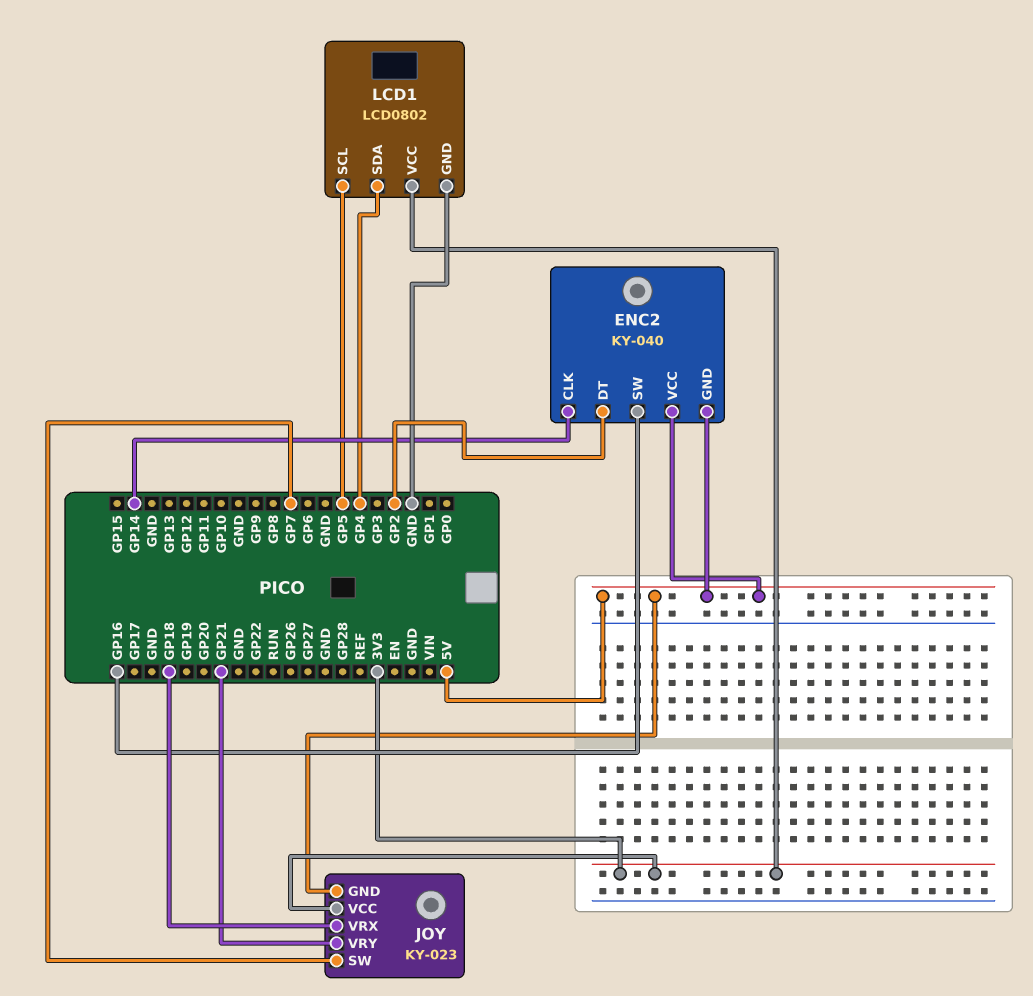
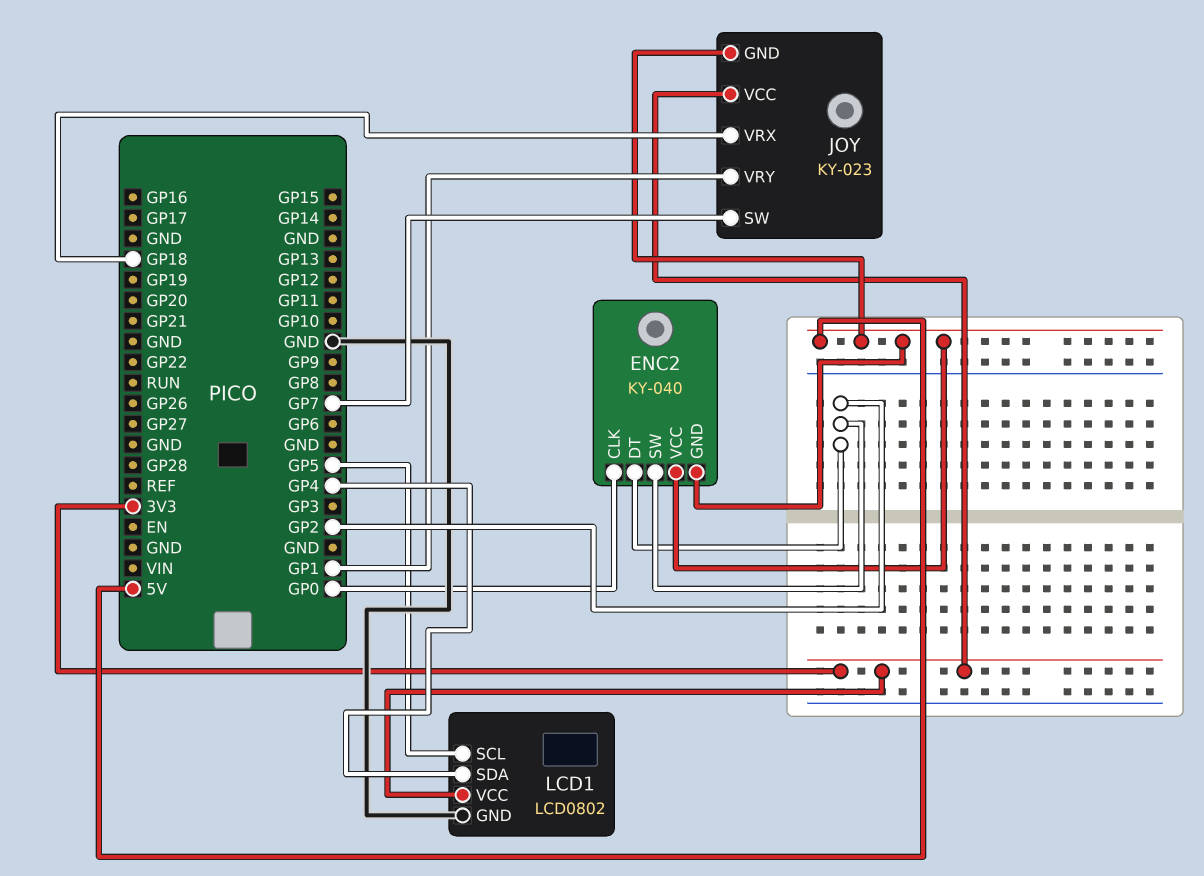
ENC2 pin CLK: GP14 -> GP0
ENC2 pin SW: GP16 -> GP2
JOY pin VRY: GP21 -> GP1

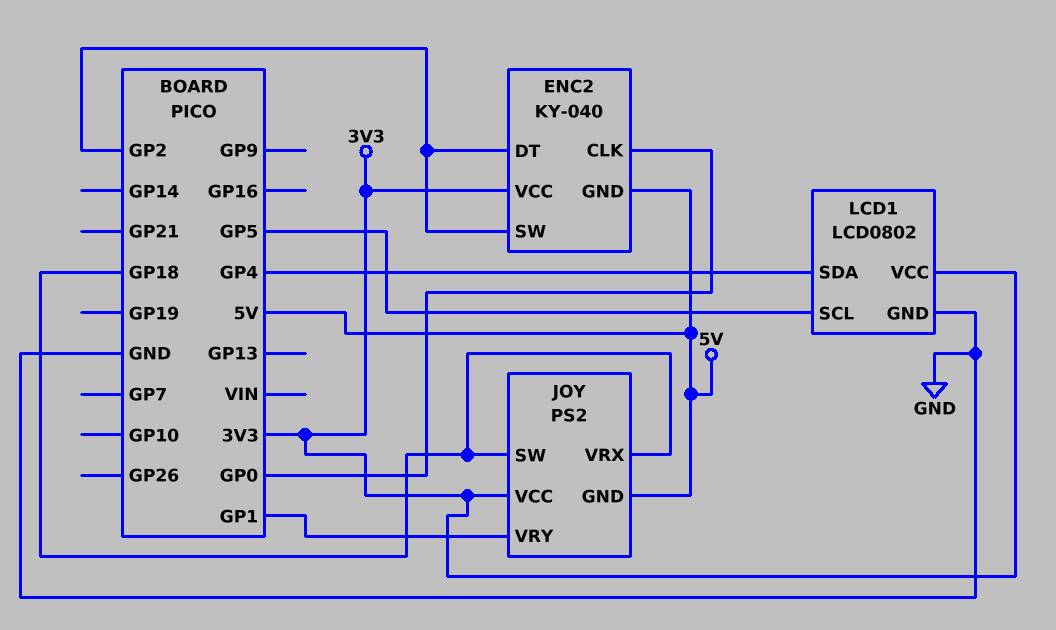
ENC2 pin VCC: 5V -> 3V3
JOY: KY-023 -> PS2
JOY pin SW: GP7 -> GP18

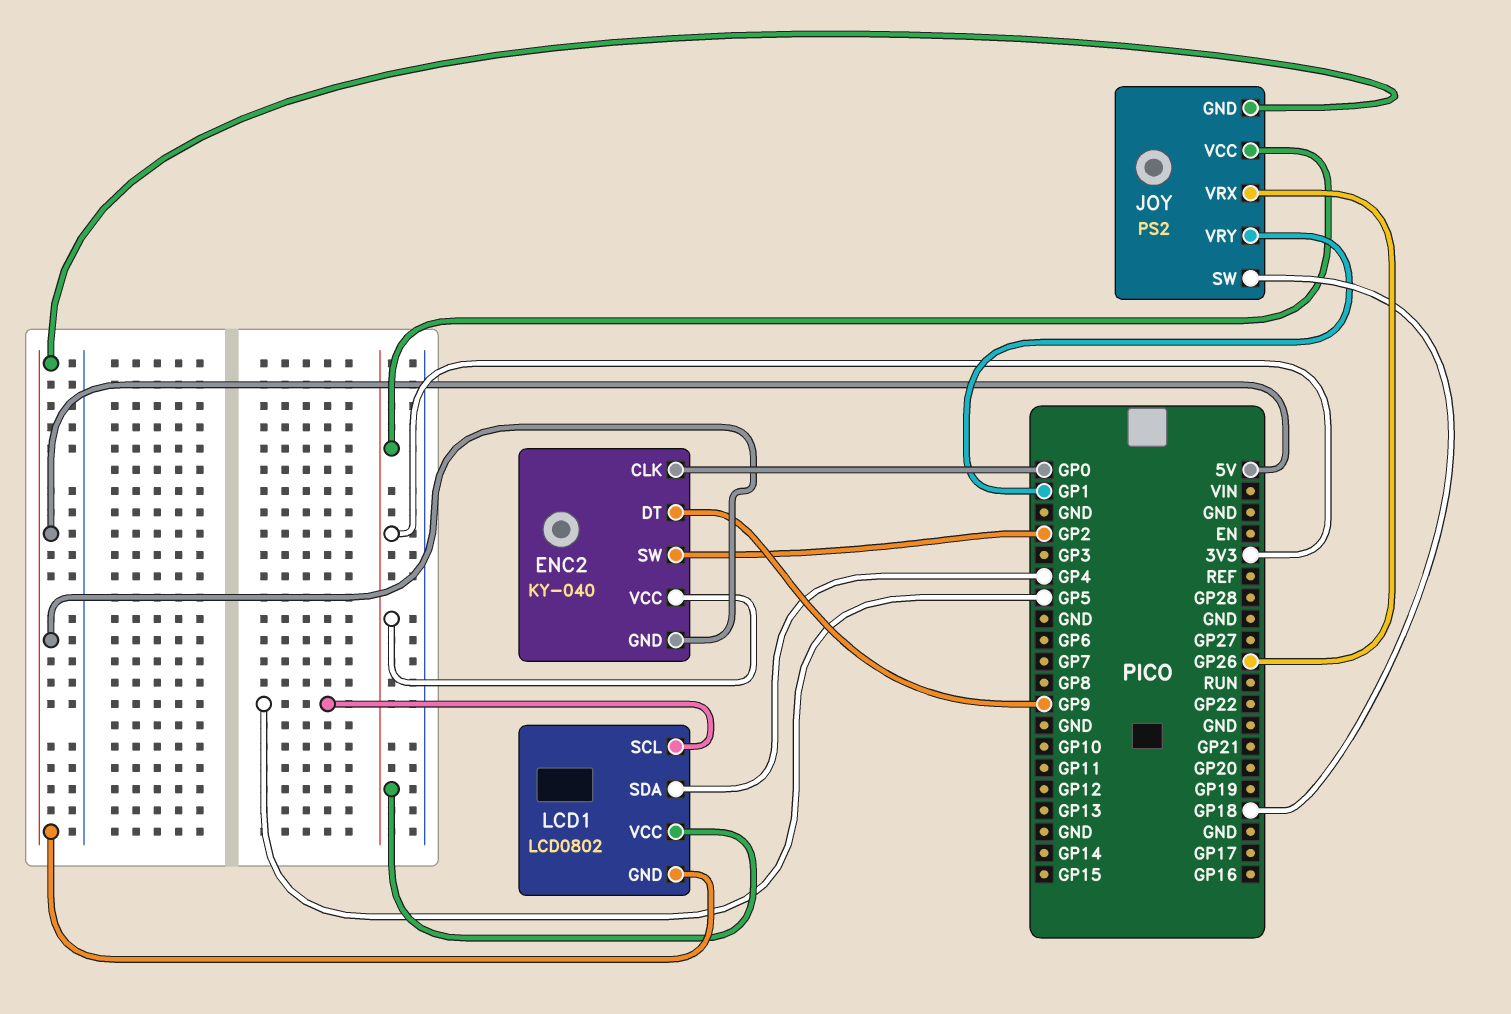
ENC2 pin DT: GP2 -> GP9
JOY pin VRX: GP18 -> GP26
LCD1 pin GND: GND -> 5V

